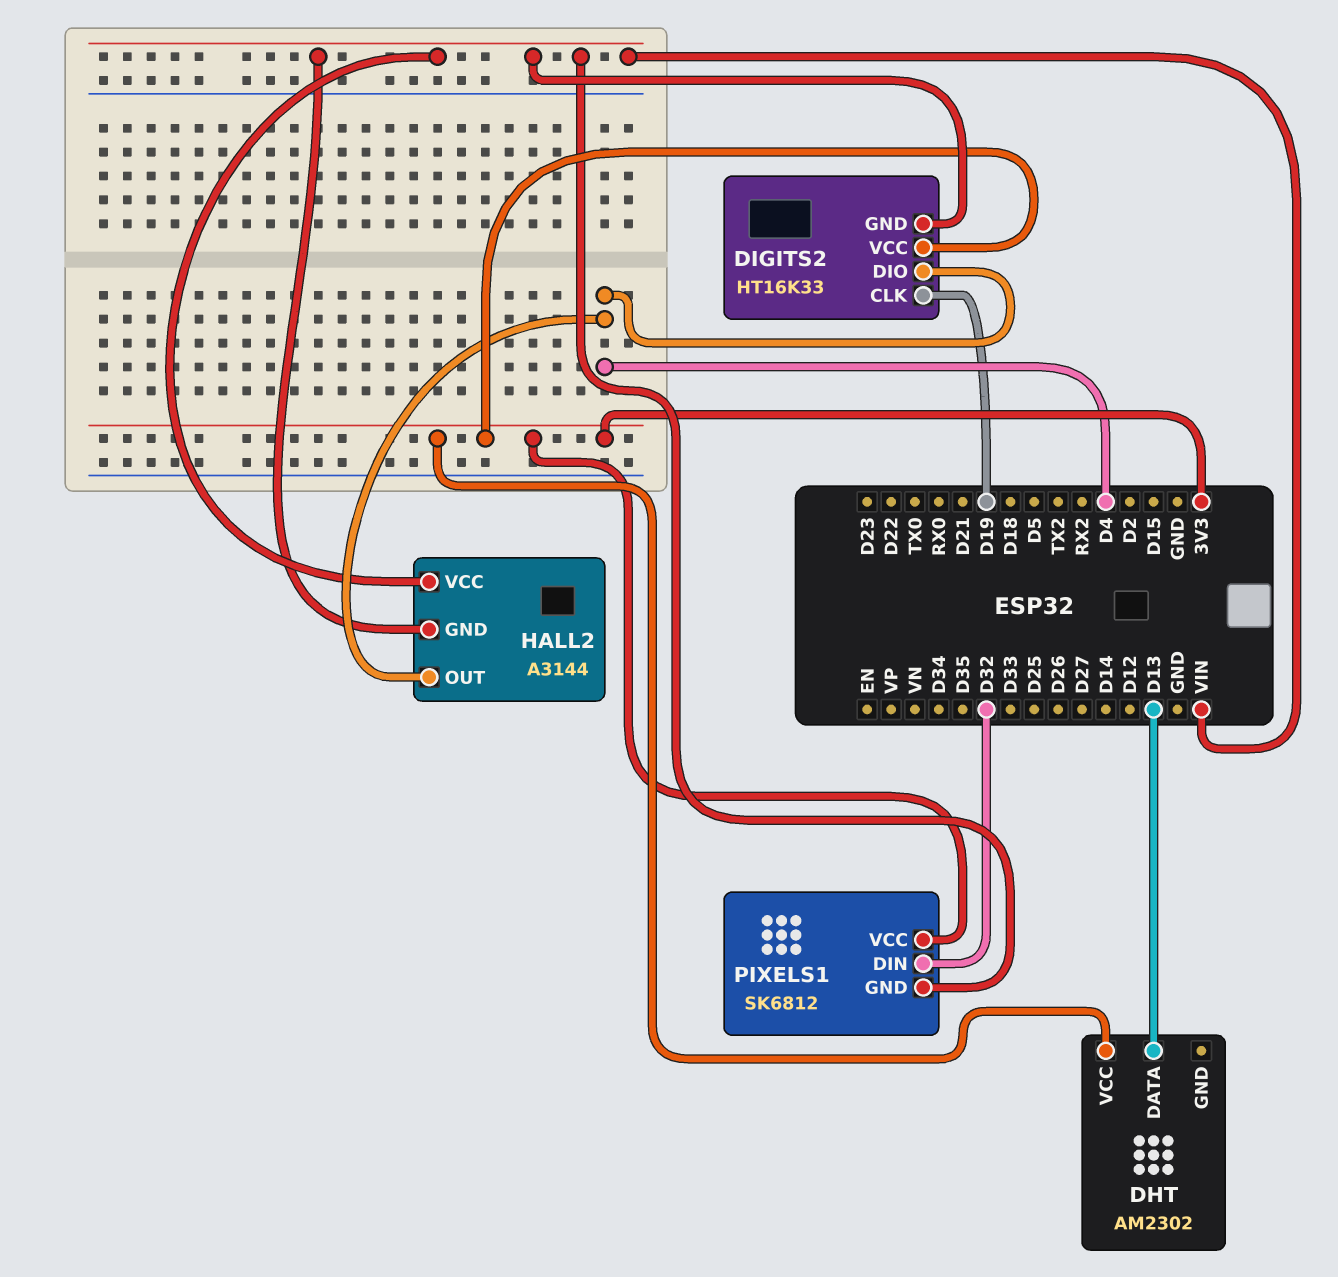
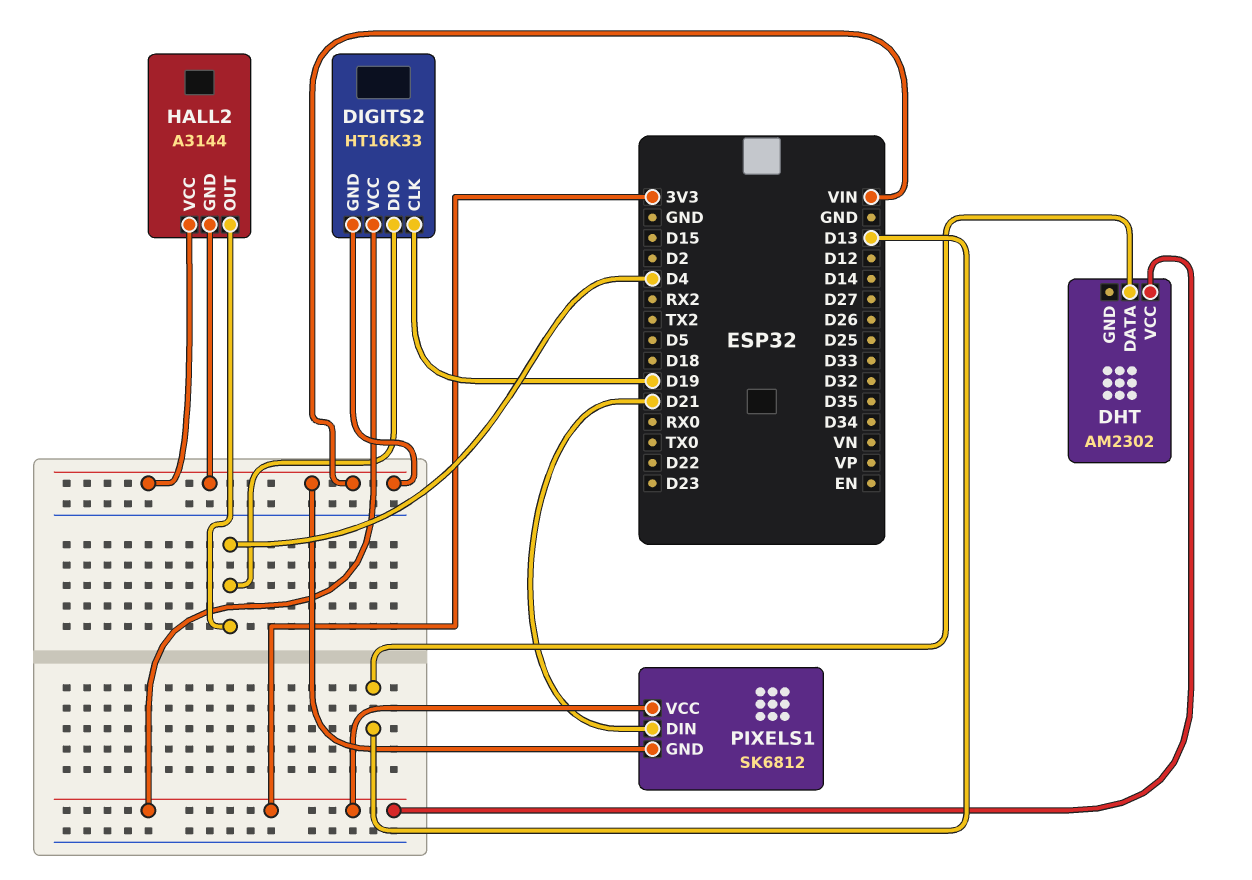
PIXELS1 pin DIN: D32 -> D21

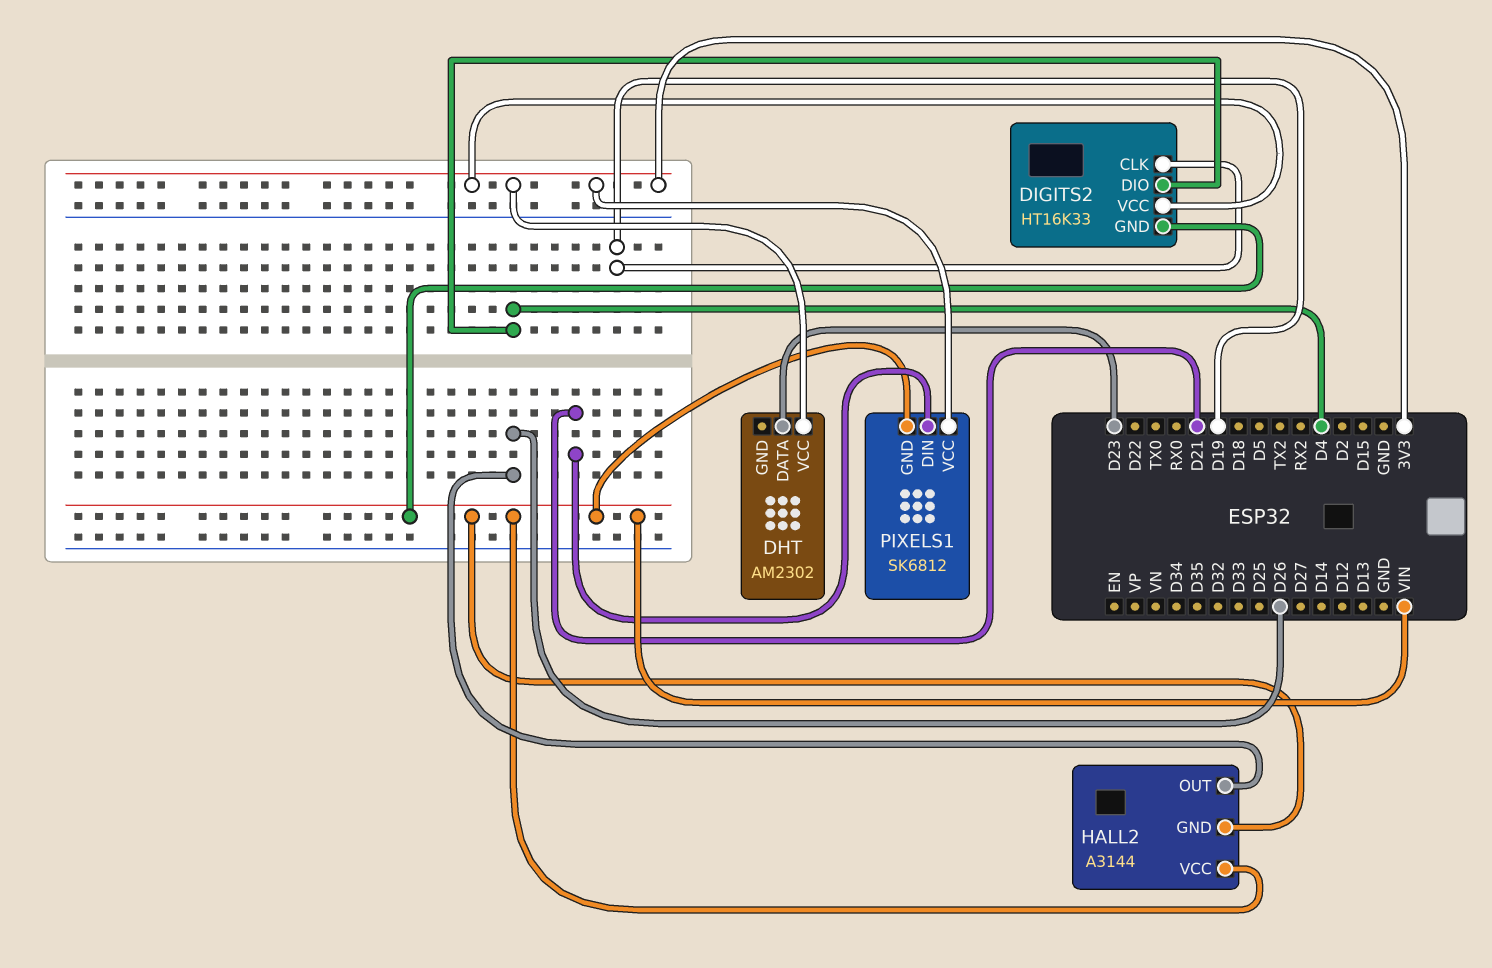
DHT pin DATA: D13 -> D23
HALL2 pin OUT: D4 -> D26

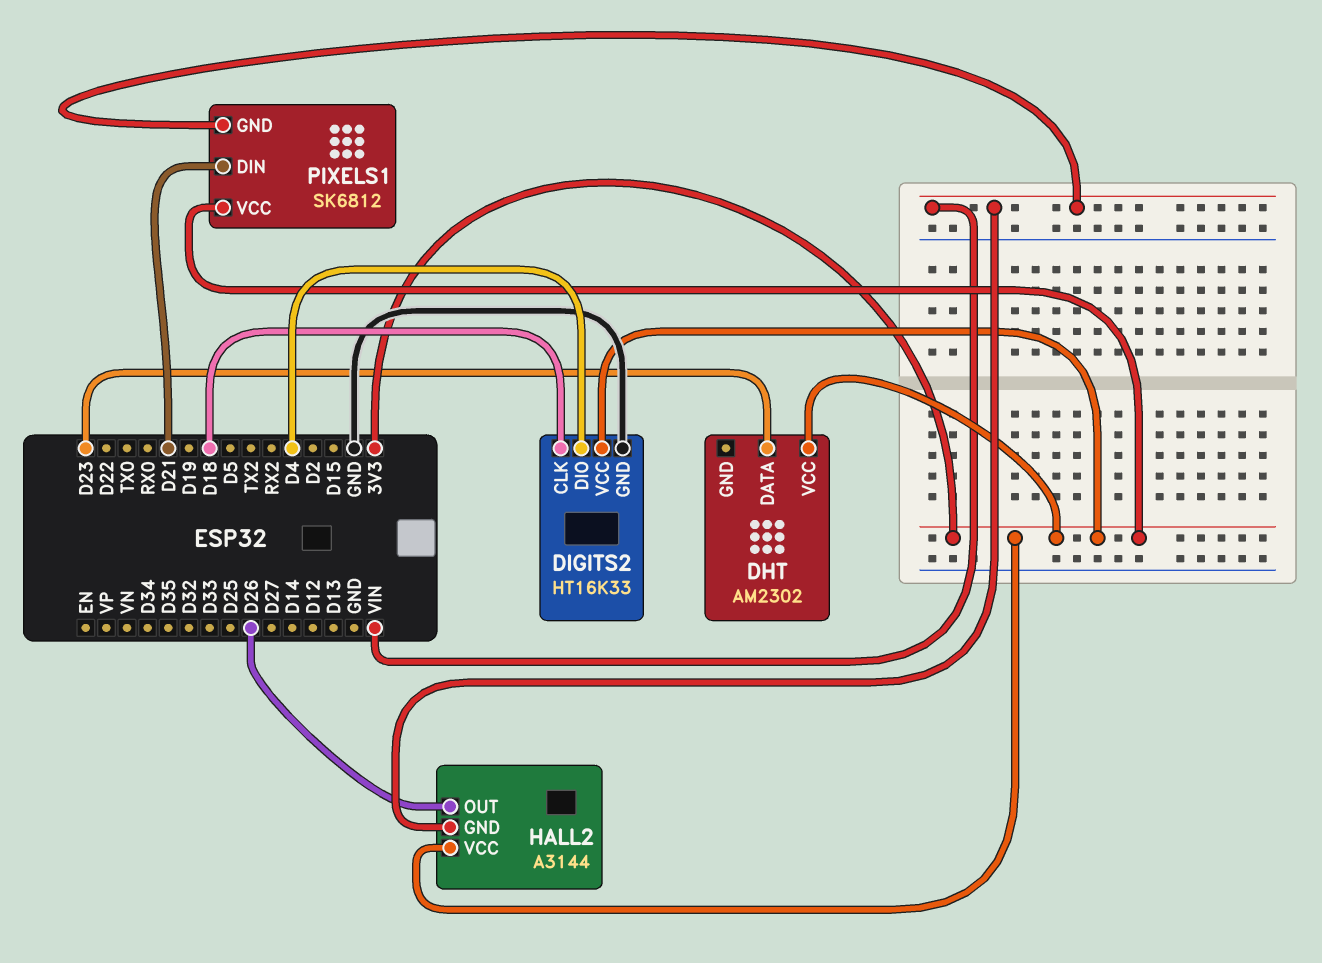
DIGITS2 pin CLK: D19 -> D18
DIGITS2 pin GND: VIN -> GND
HALL2 pin VCC: VIN -> 3V3

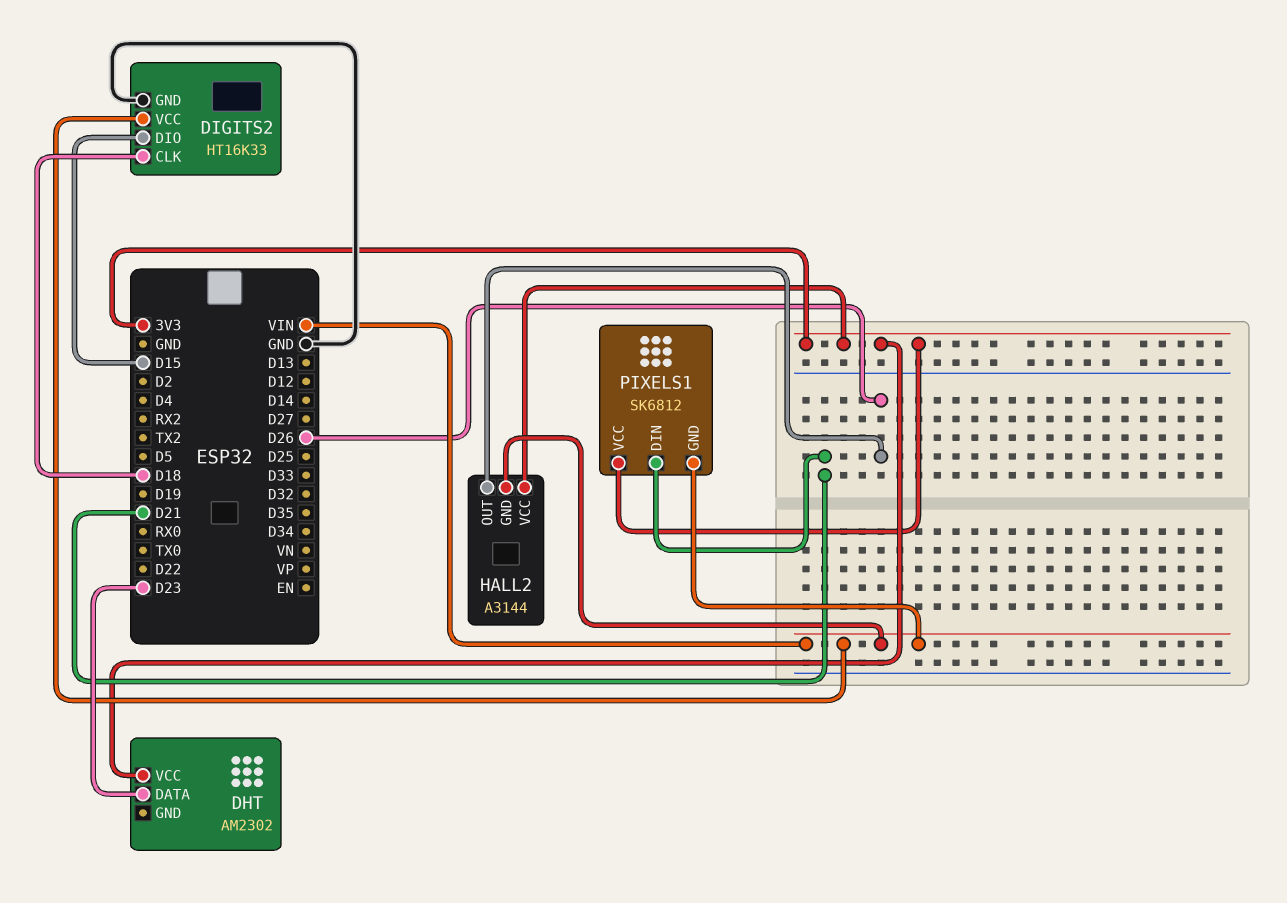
DIGITS2 pin DIO: D4 -> D15
DIGITS2 pin VCC: 3V3 -> VIN

